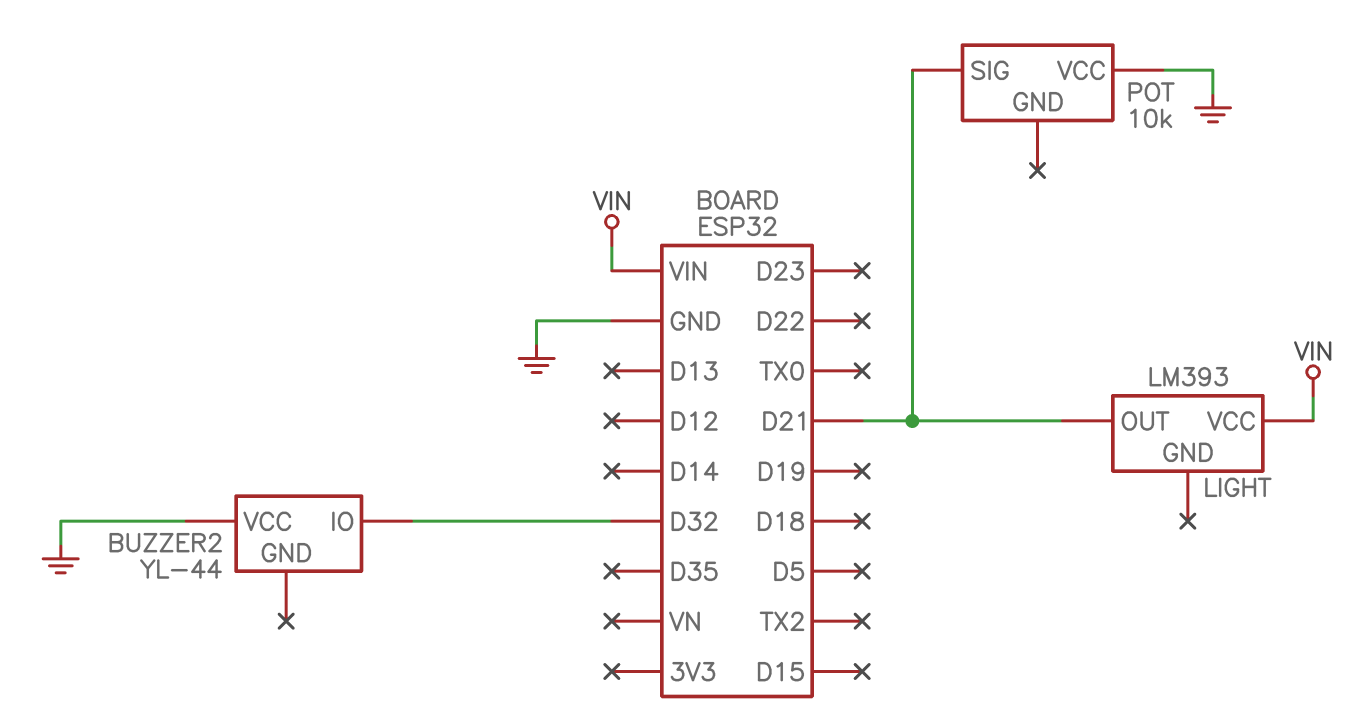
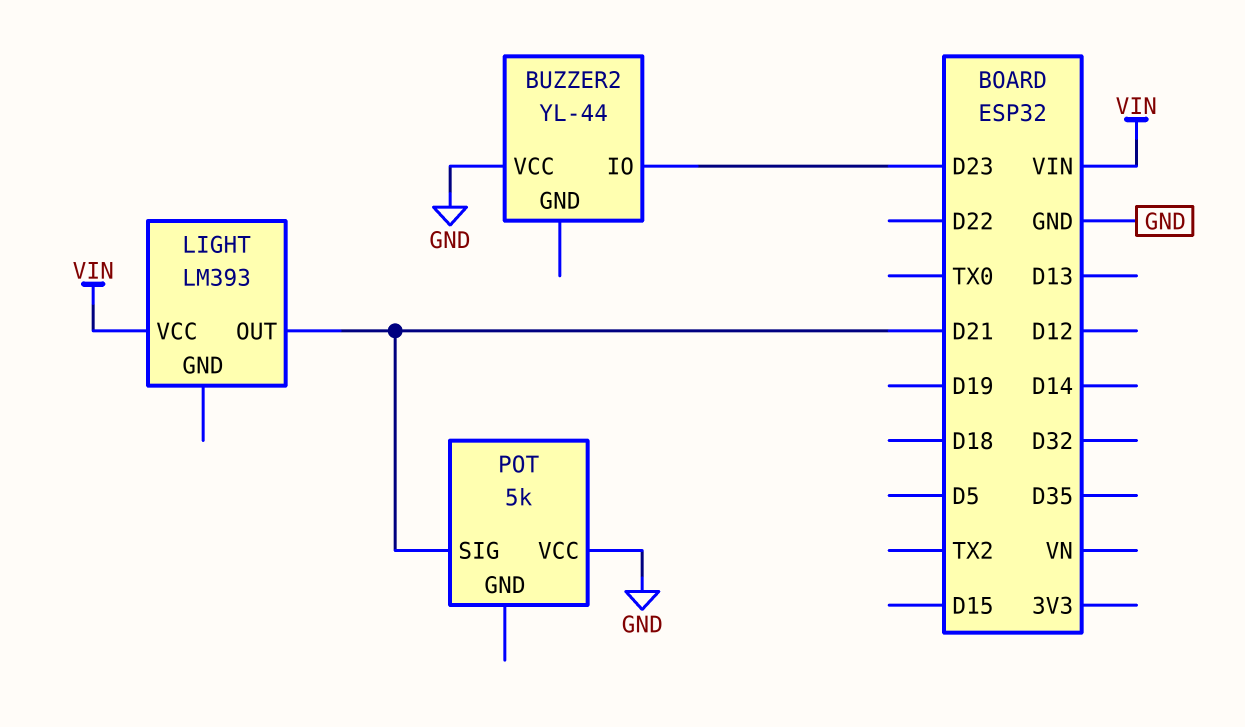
BUZZER2 pin IO: D32 -> D23
POT: 10k -> 5k

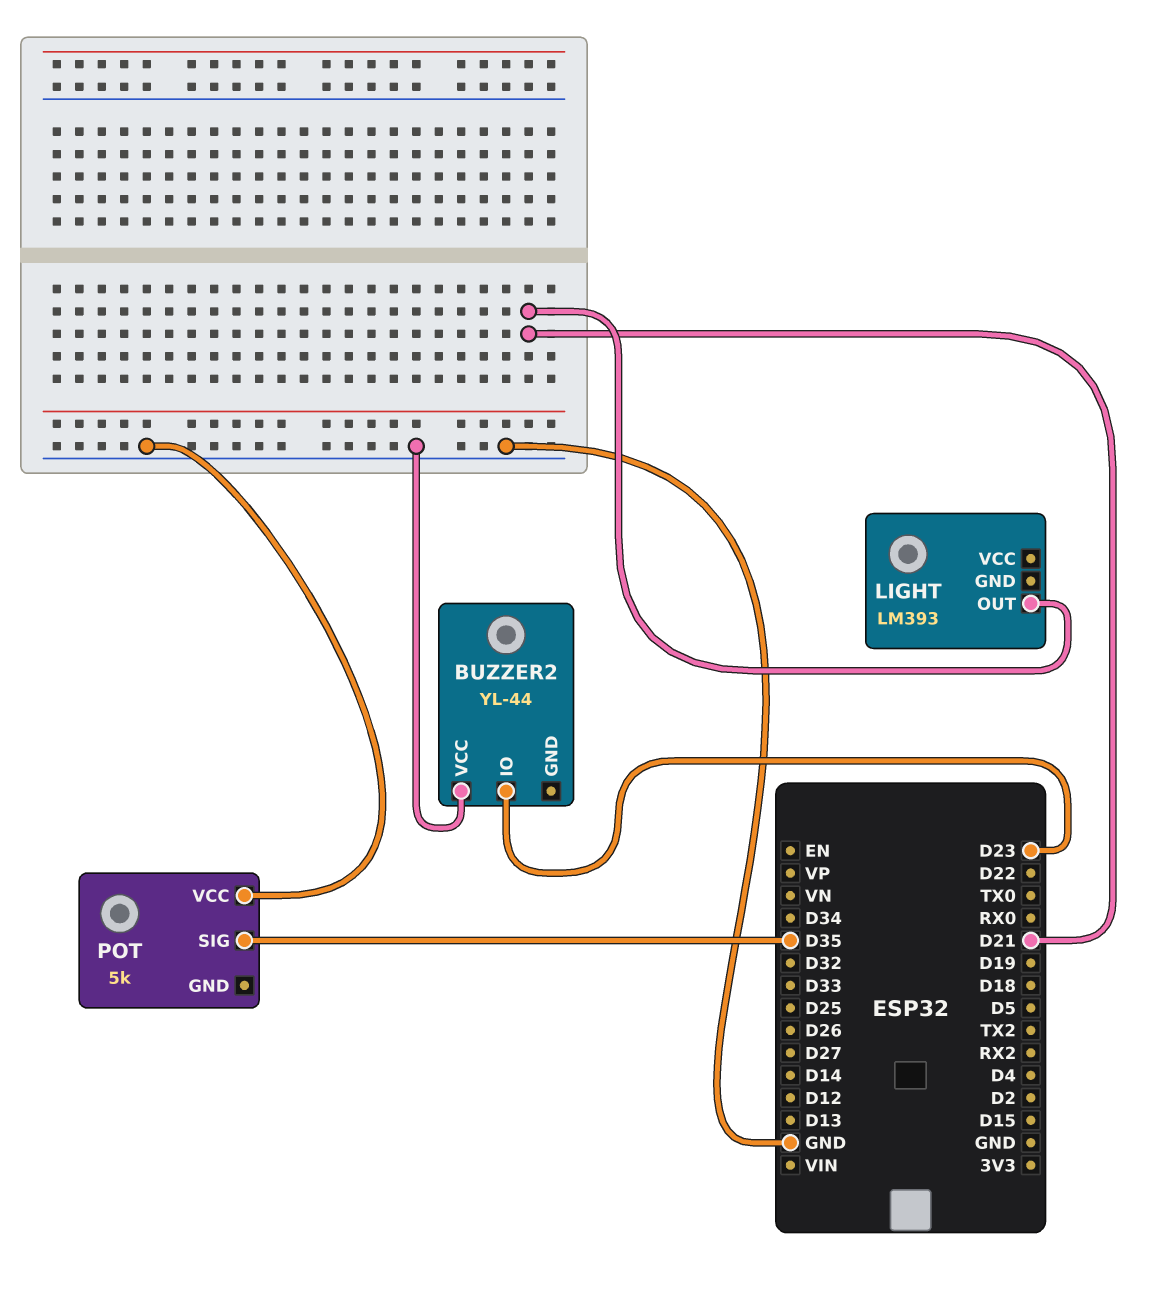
LIGHT pin VCC: VIN -> none
POT pin SIG: D21 -> D35

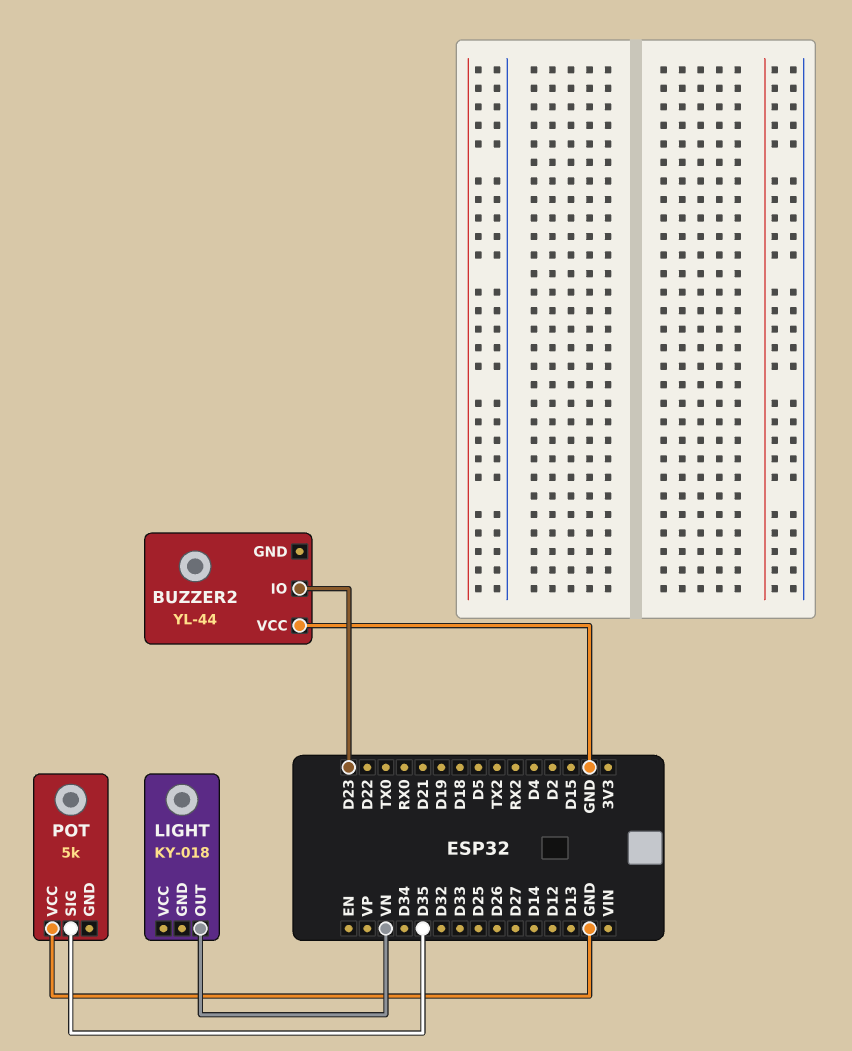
LIGHT: LM393 -> KY-018
LIGHT pin OUT: D21 -> VN

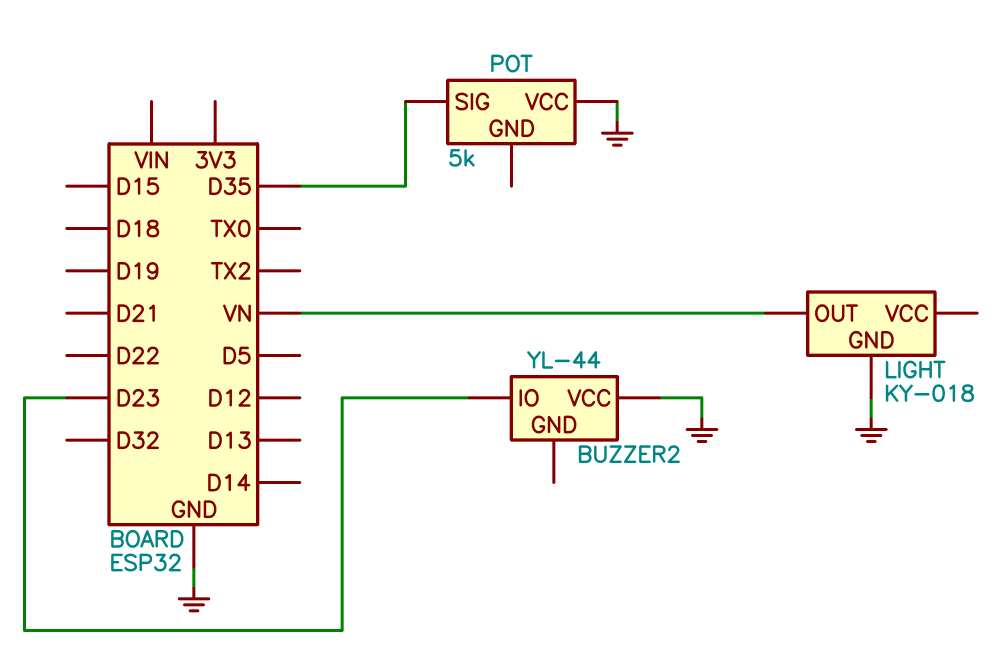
LIGHT pin GND: none -> GND

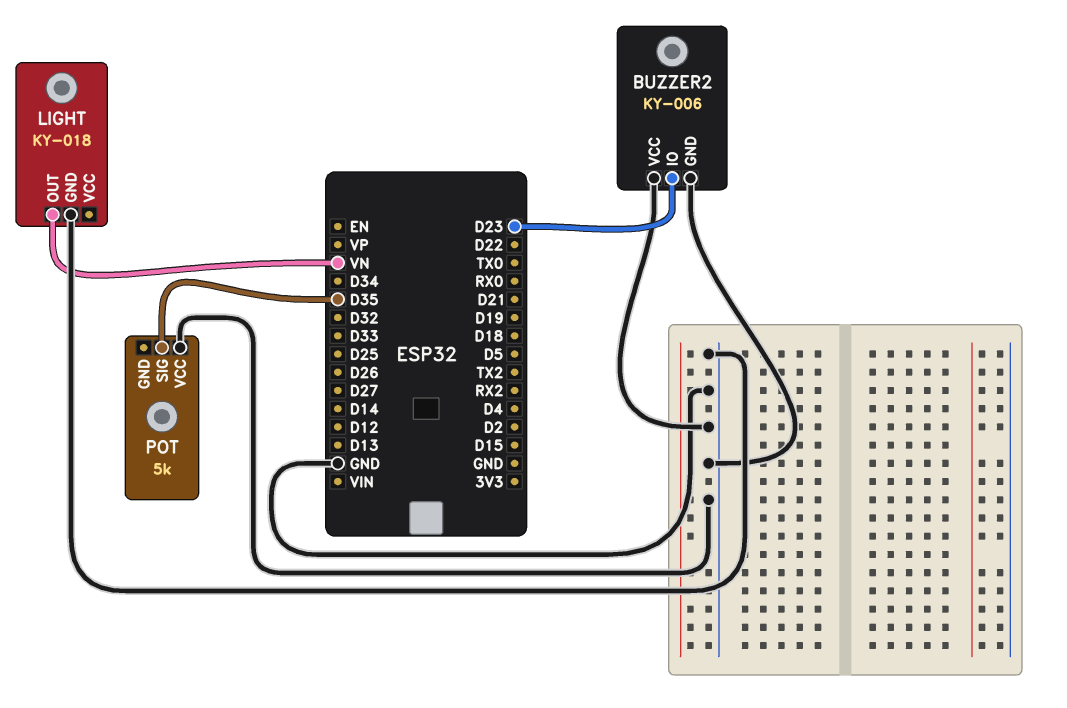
BUZZER2: YL-44 -> KY-006
BUZZER2 pin GND: none -> GND

